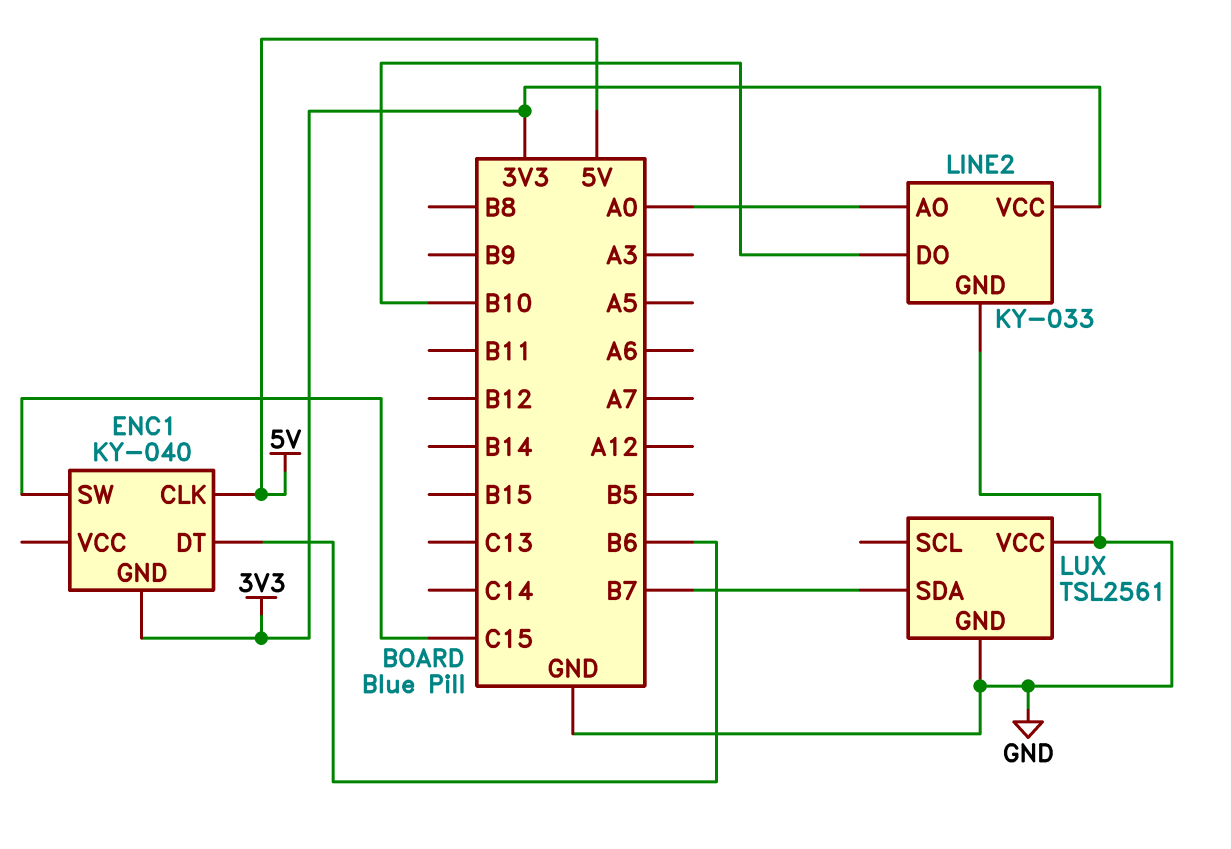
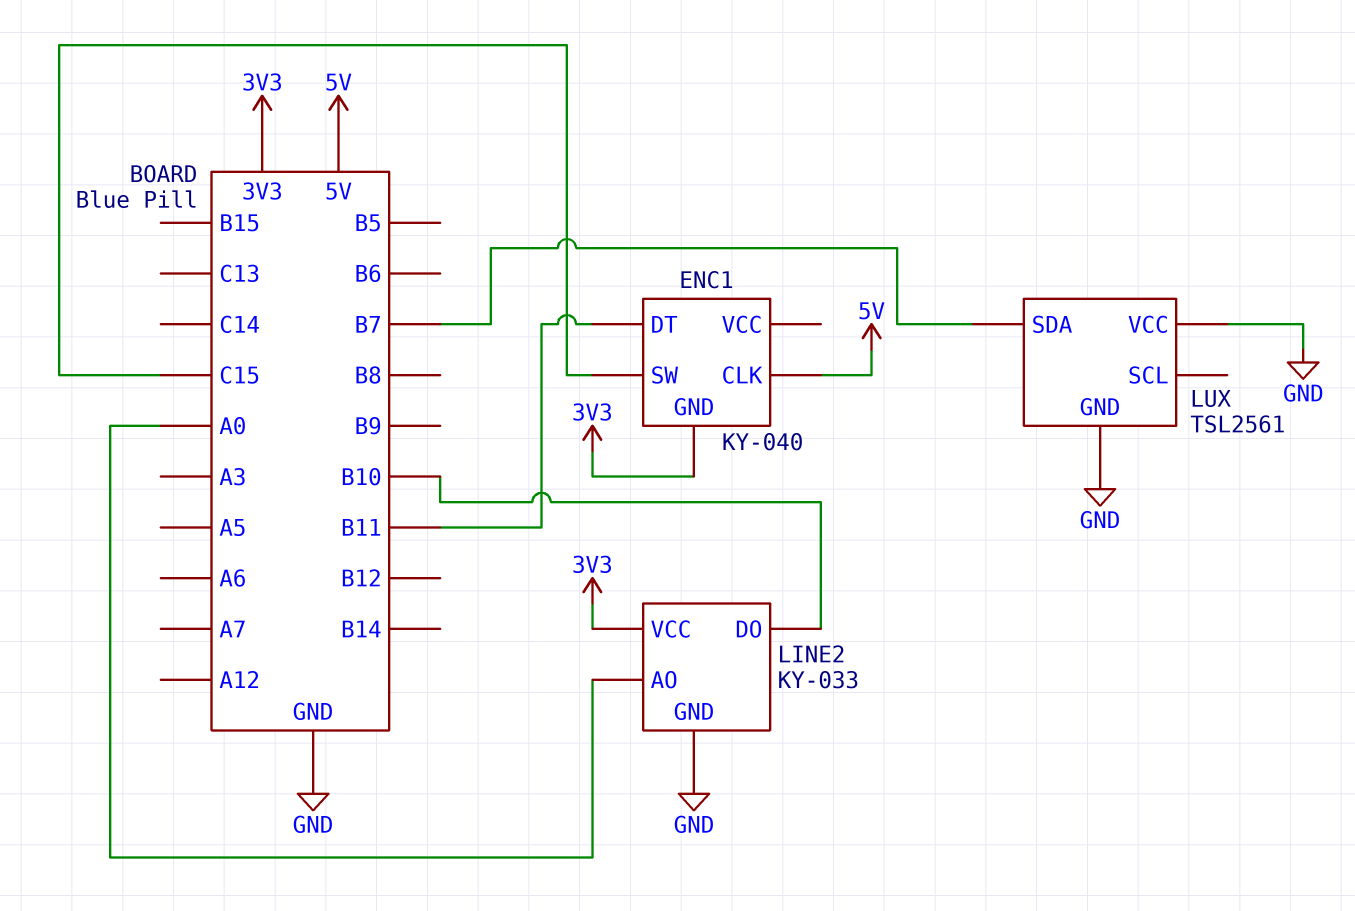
ENC1 pin DT: B6 -> B11

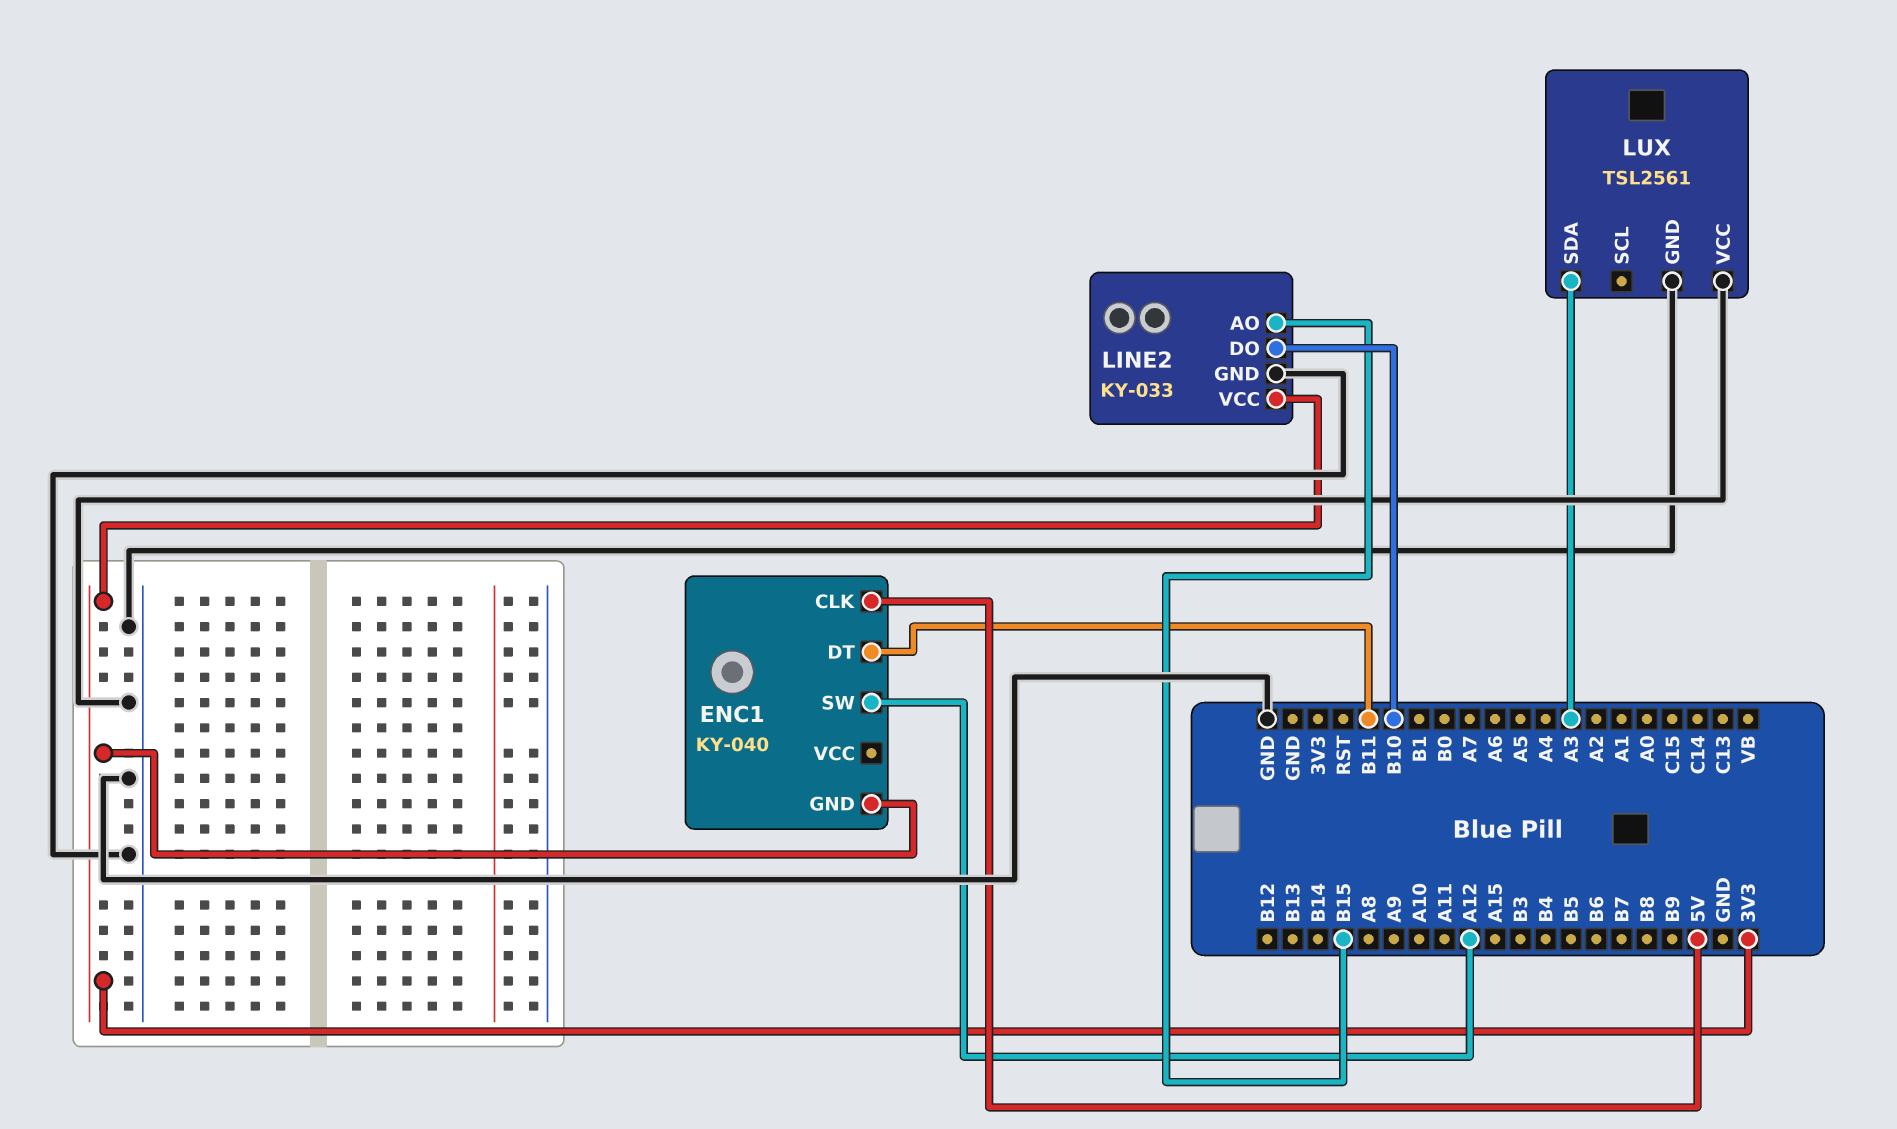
ENC1 pin SW: C15 -> A12
LINE2 pin AO: A0 -> B15
LUX pin SDA: B7 -> A3

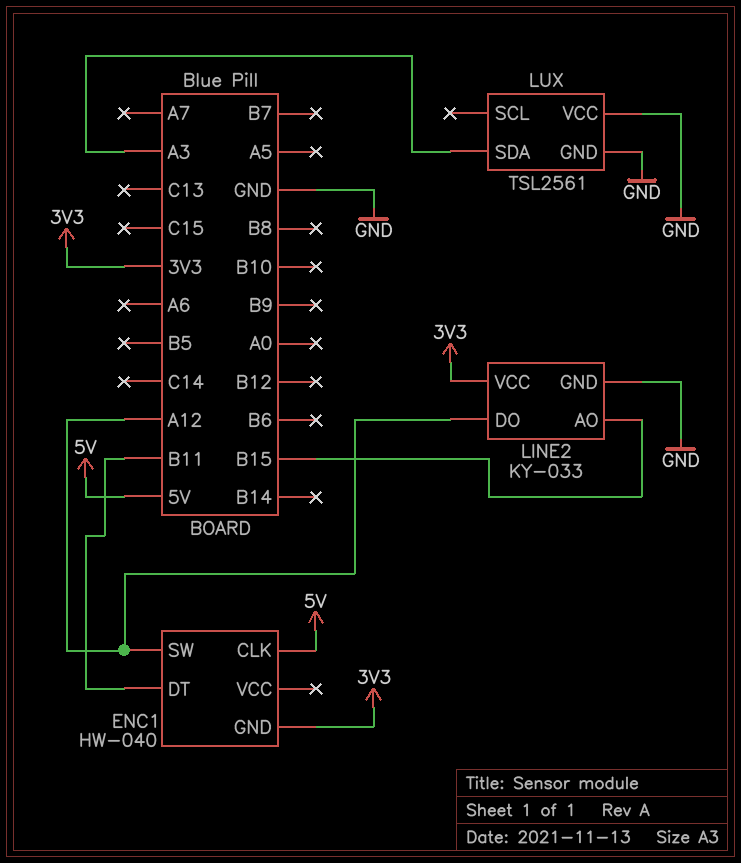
ENC1: KY-040 -> HW-040
LINE2 pin DO: B10 -> A12

